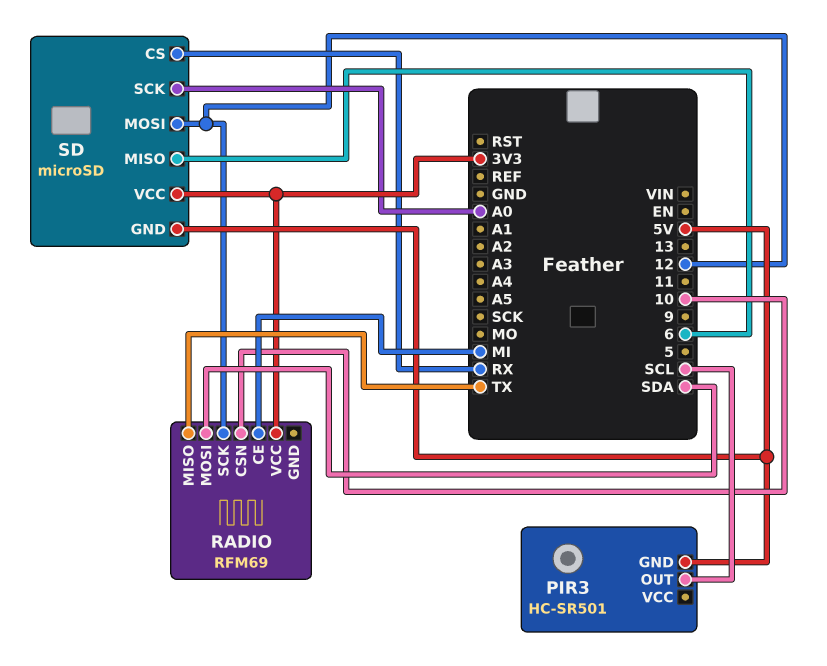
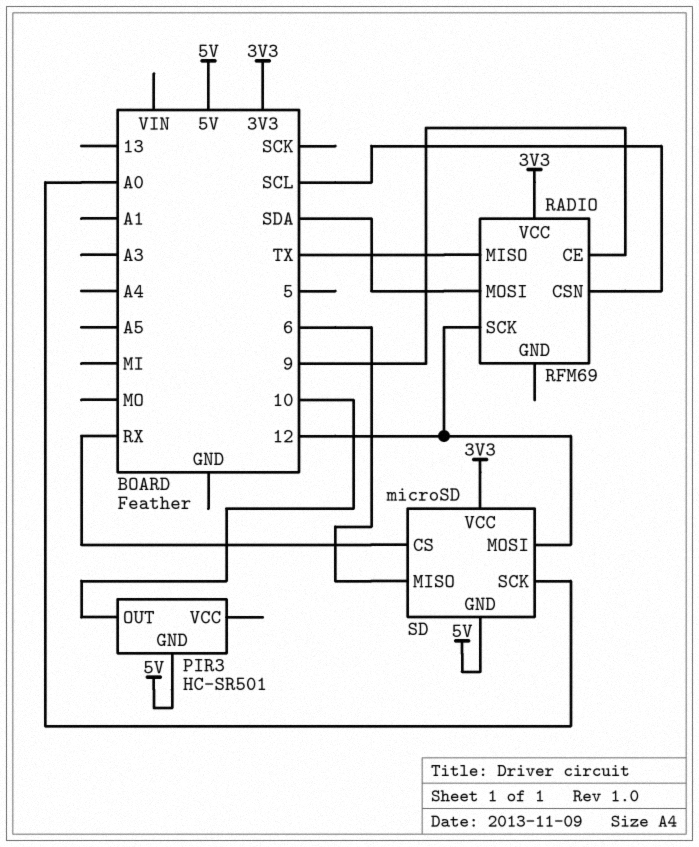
PIR3 pin OUT: SCL -> 10
RADIO pin CE: MI -> 9
RADIO pin CSN: 10 -> SCL

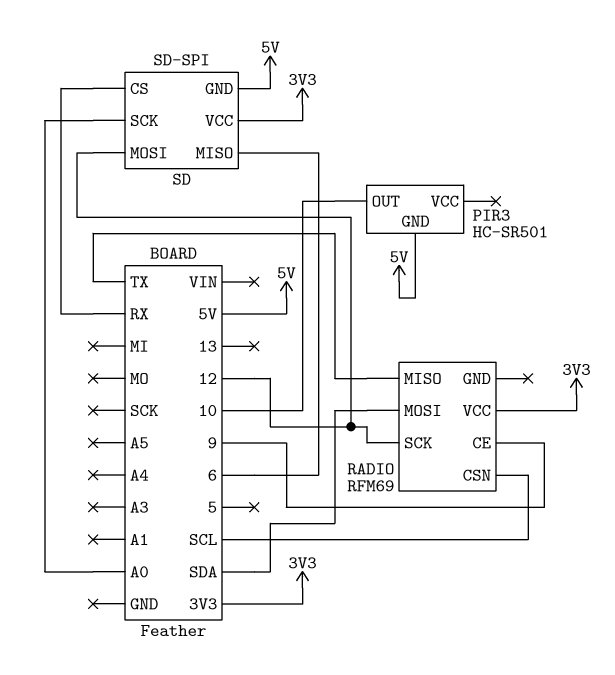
SD: microSD -> SD-SPI

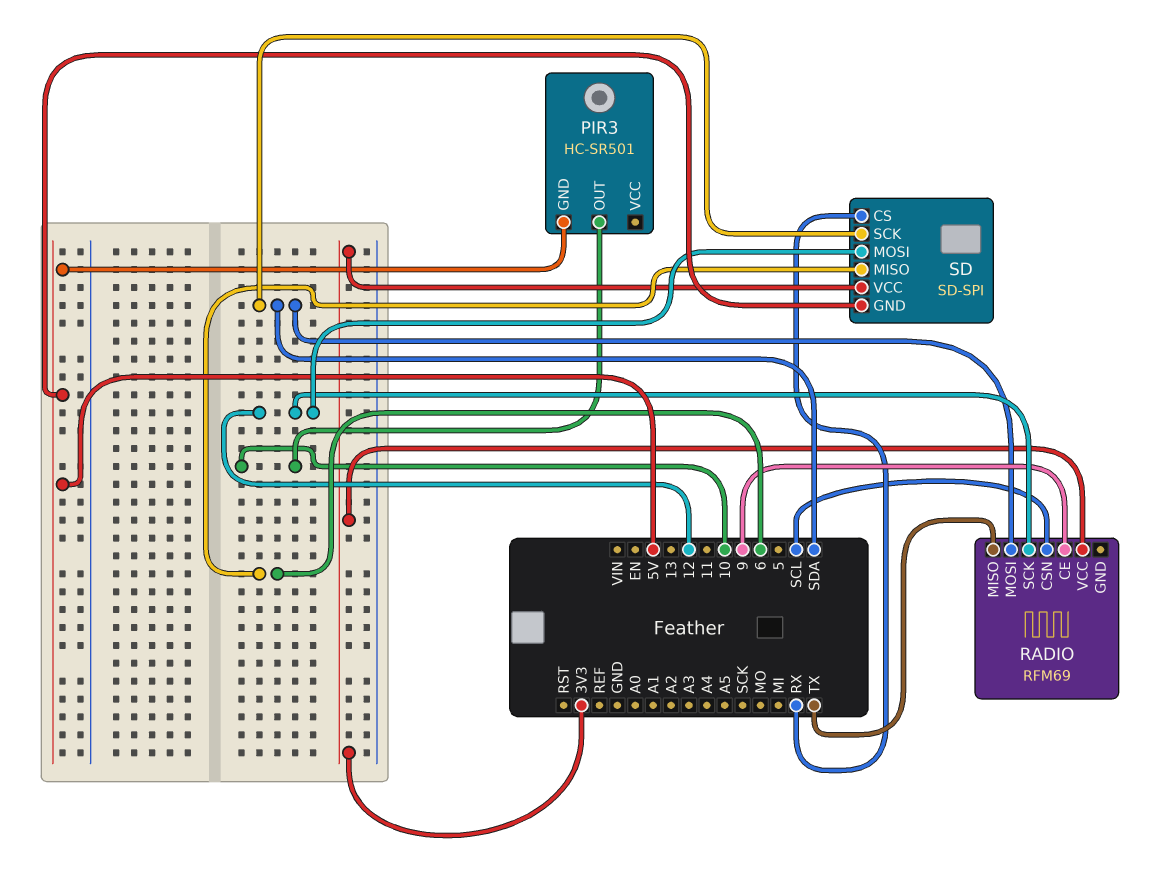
SD pin SCK: A0 -> SDA

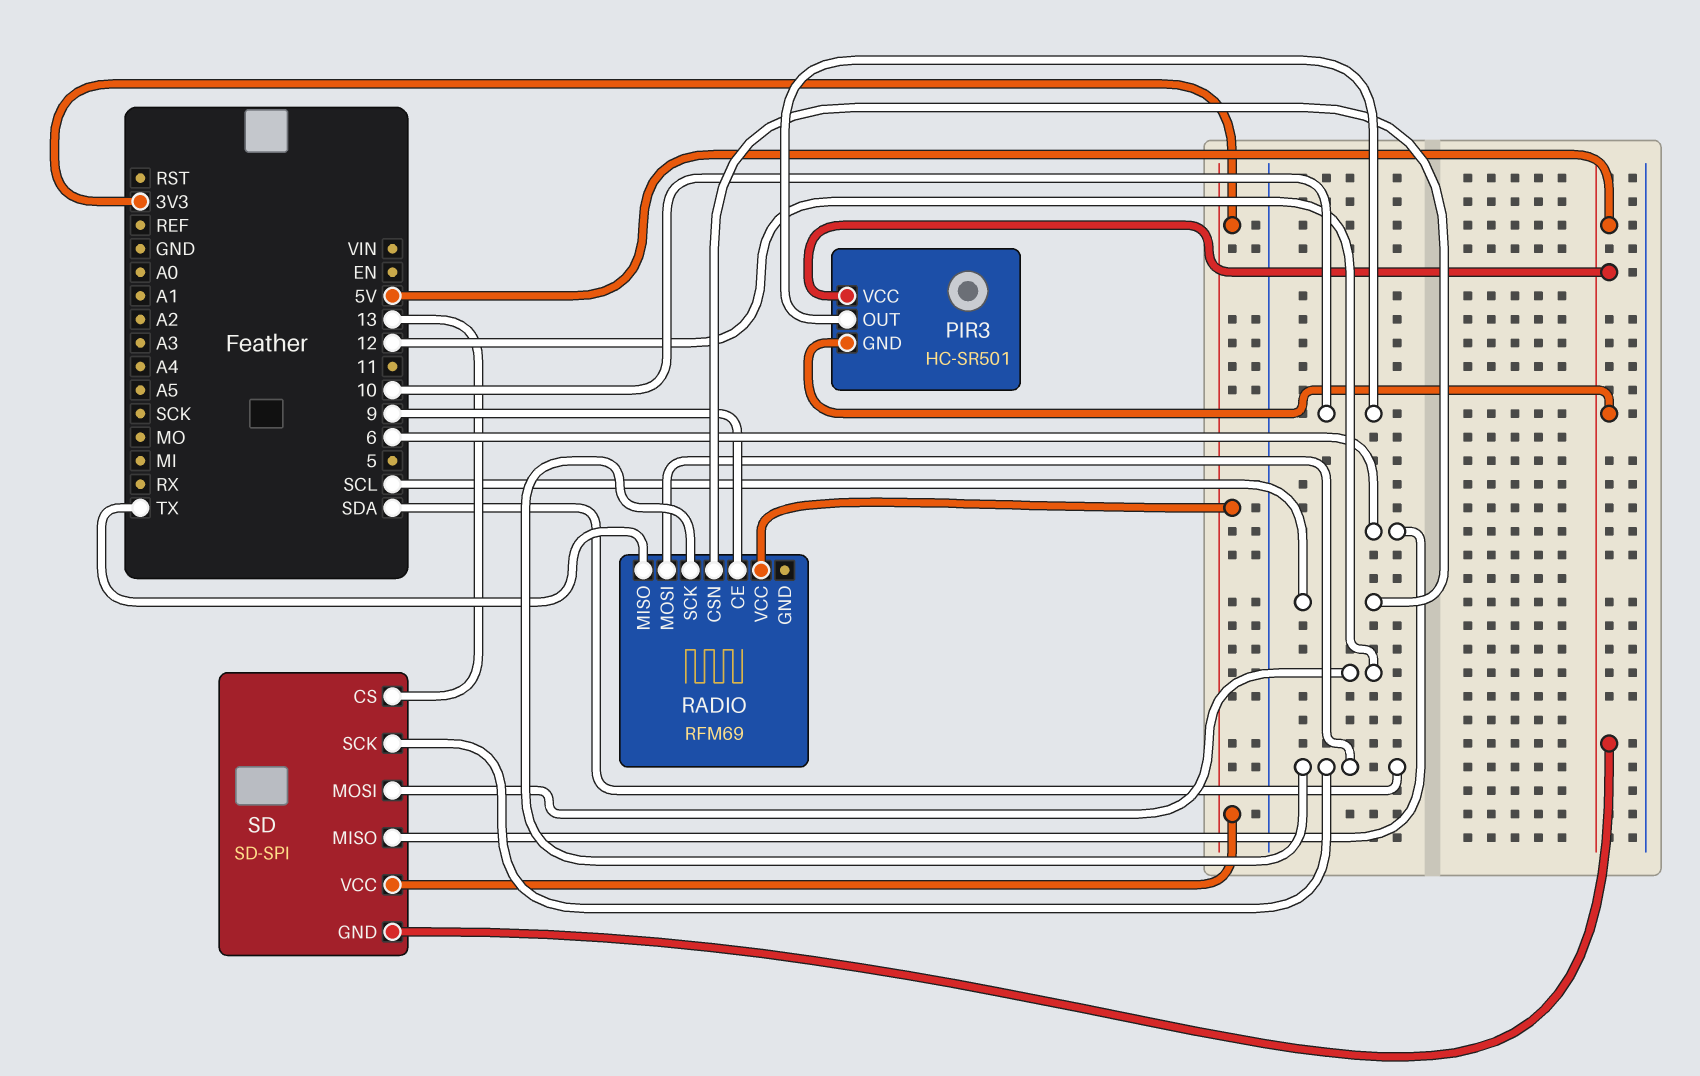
PIR3 pin VCC: none -> 5V
RADIO pin SCK: 12 -> SDA
SD pin CS: RX -> 13

